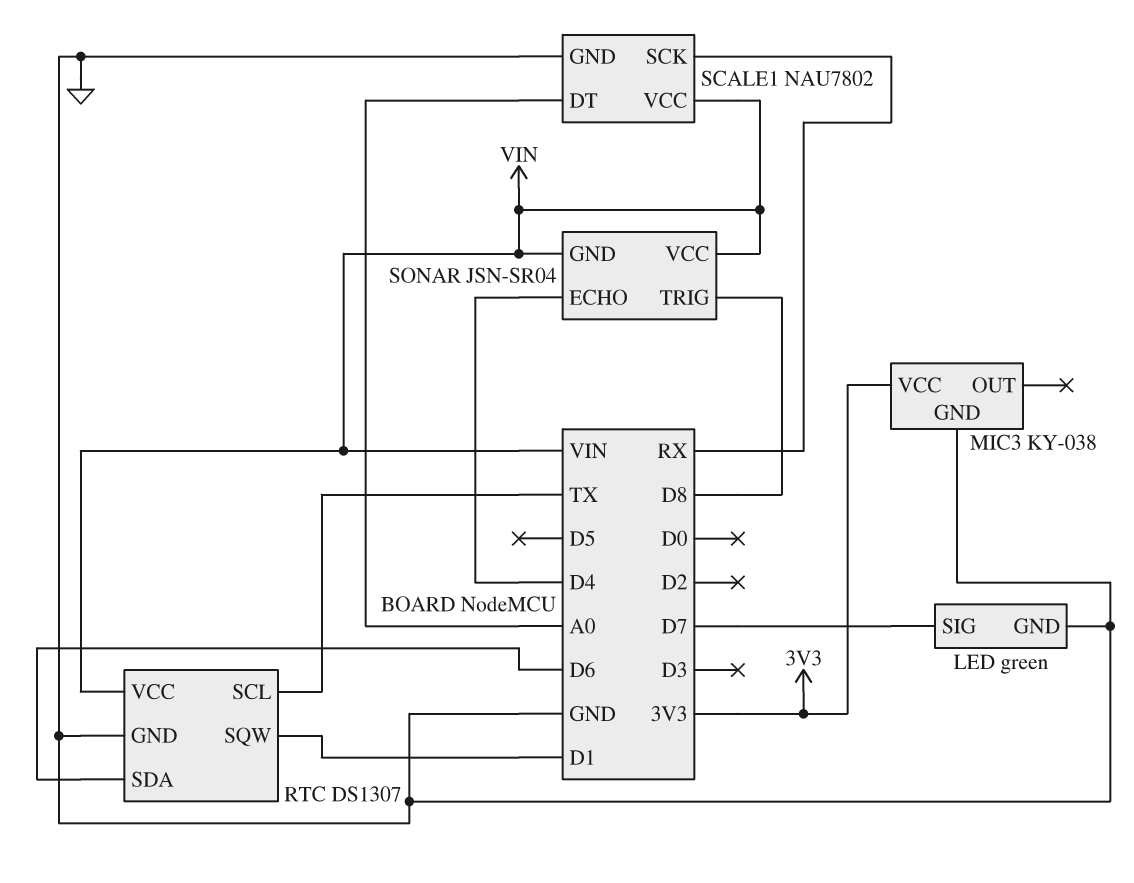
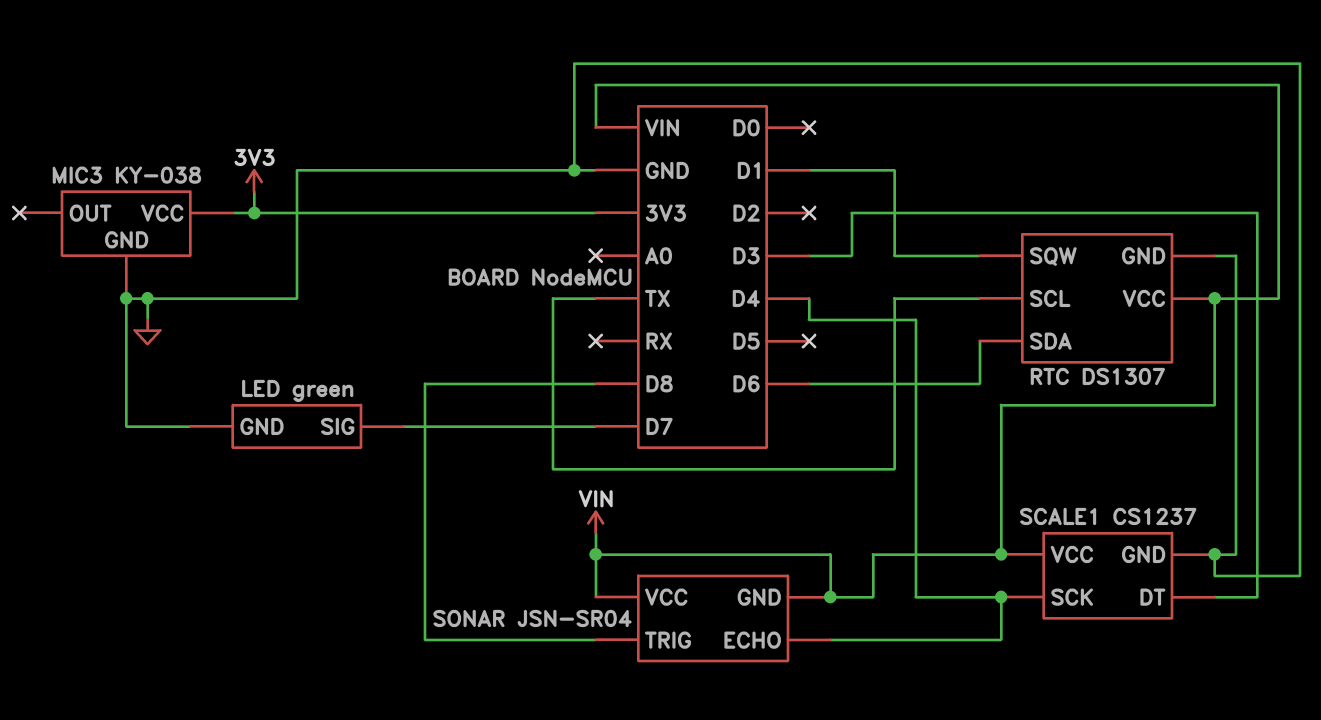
SCALE1: NAU7802 -> CS1237
SCALE1 pin DT: A0 -> D3
SCALE1 pin SCK: RX -> D4

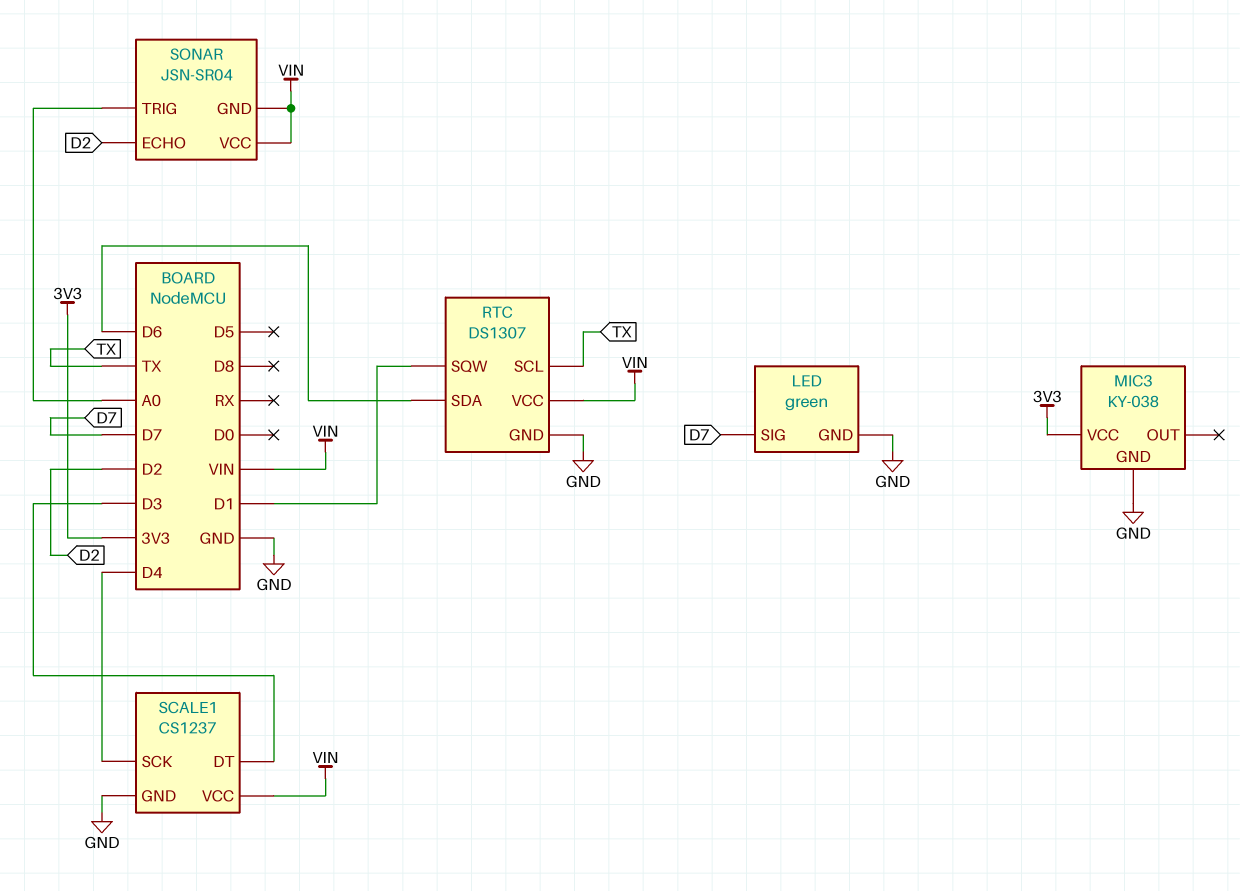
SONAR pin ECHO: D4 -> D2
SONAR pin TRIG: D8 -> A0

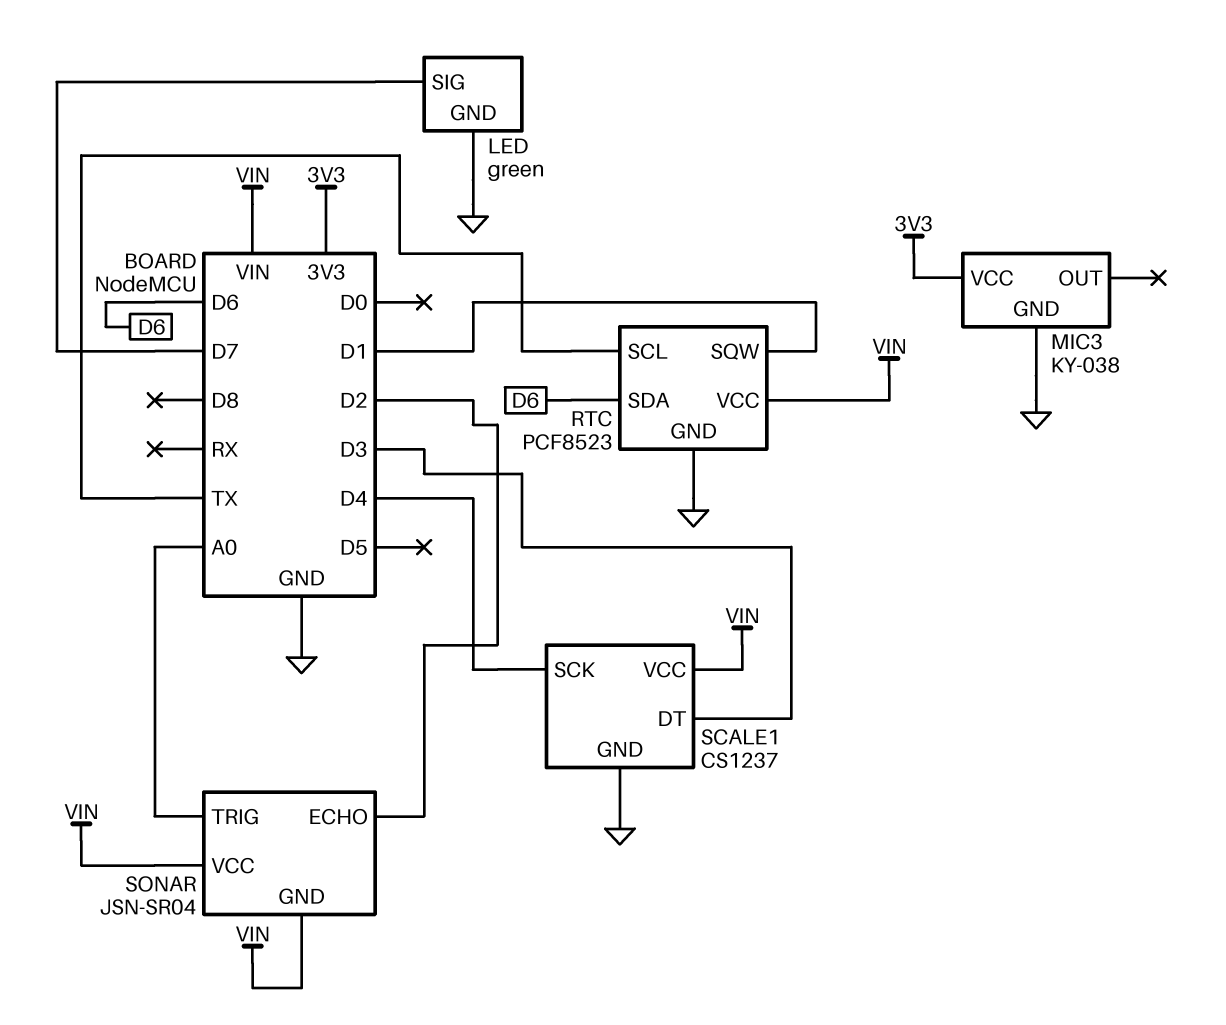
RTC: DS1307 -> PCF8523

